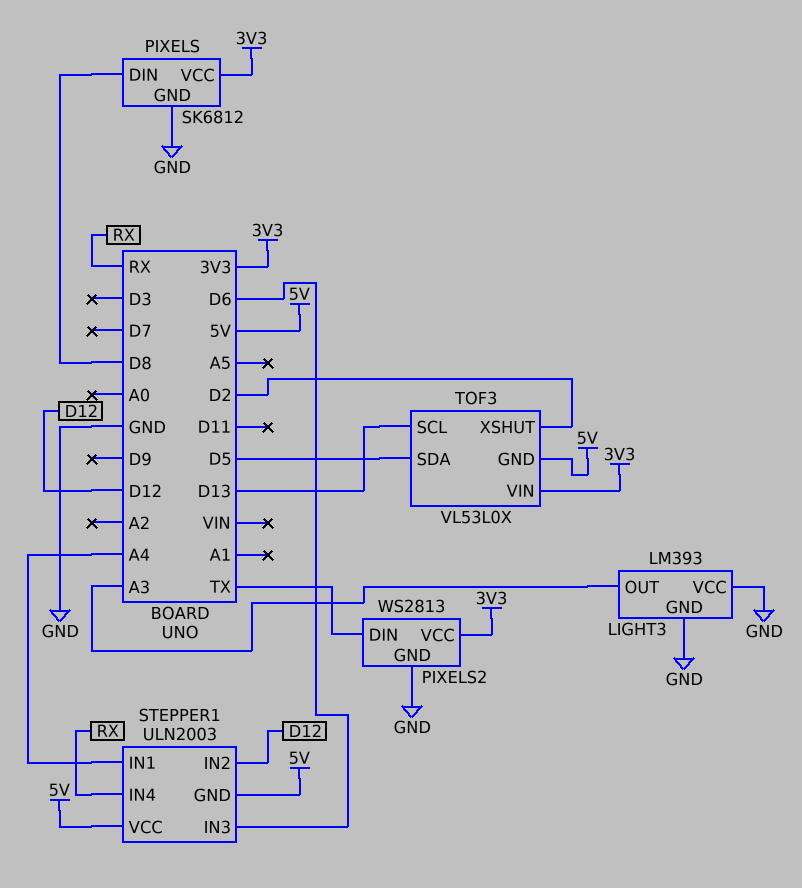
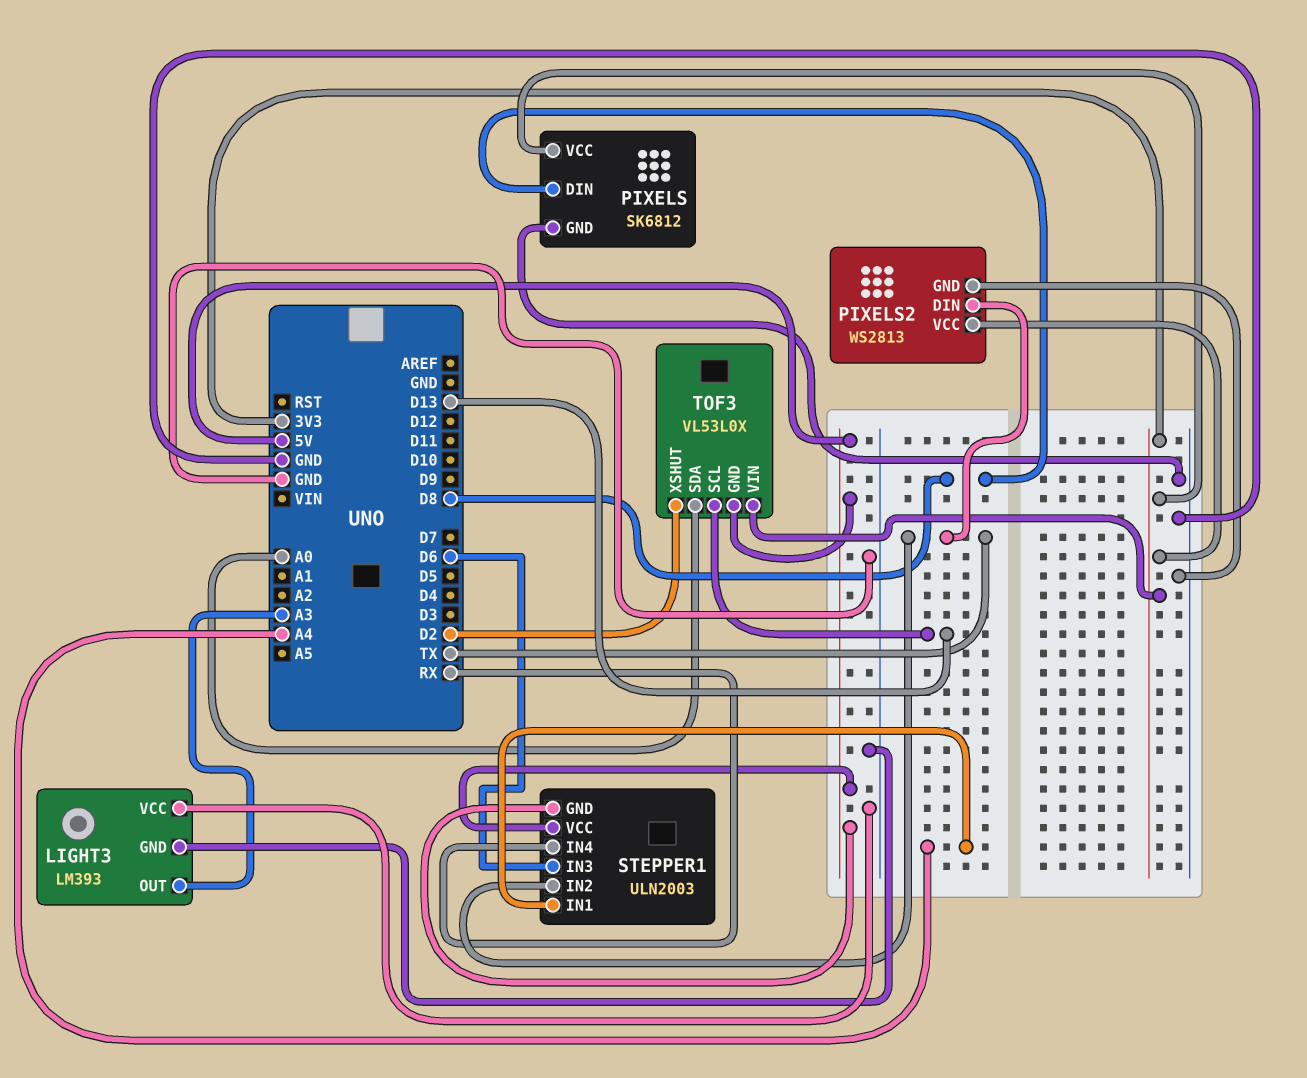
STEPPER1 pin IN2: D12 -> TX
TOF3 pin SDA: D5 -> A0

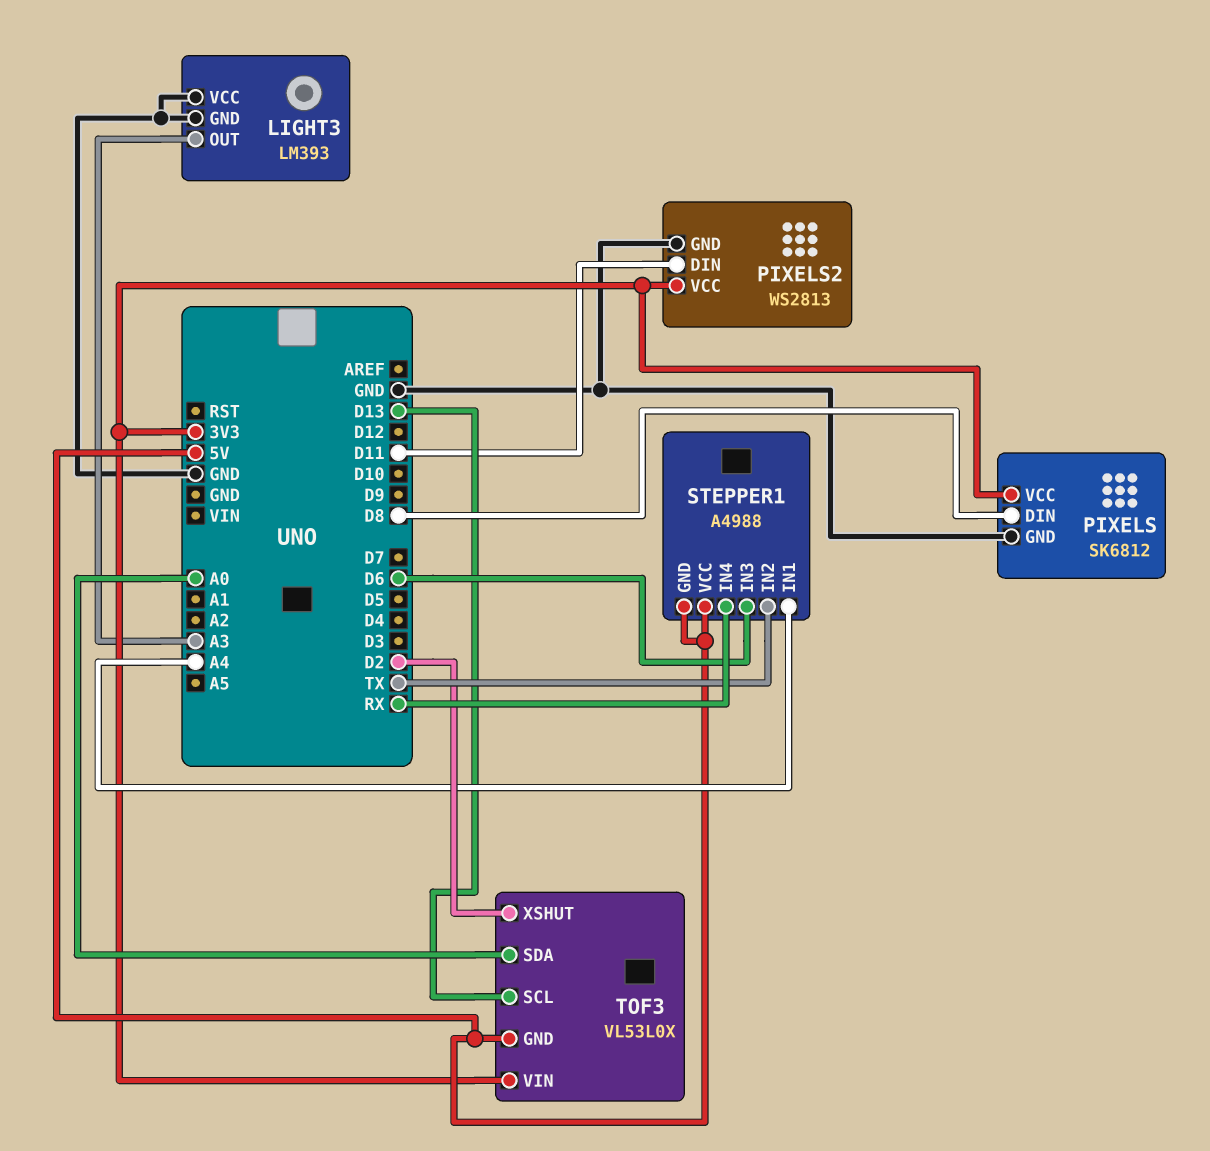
PIXELS2 pin DIN: TX -> D11
STEPPER1: ULN2003 -> A4988

